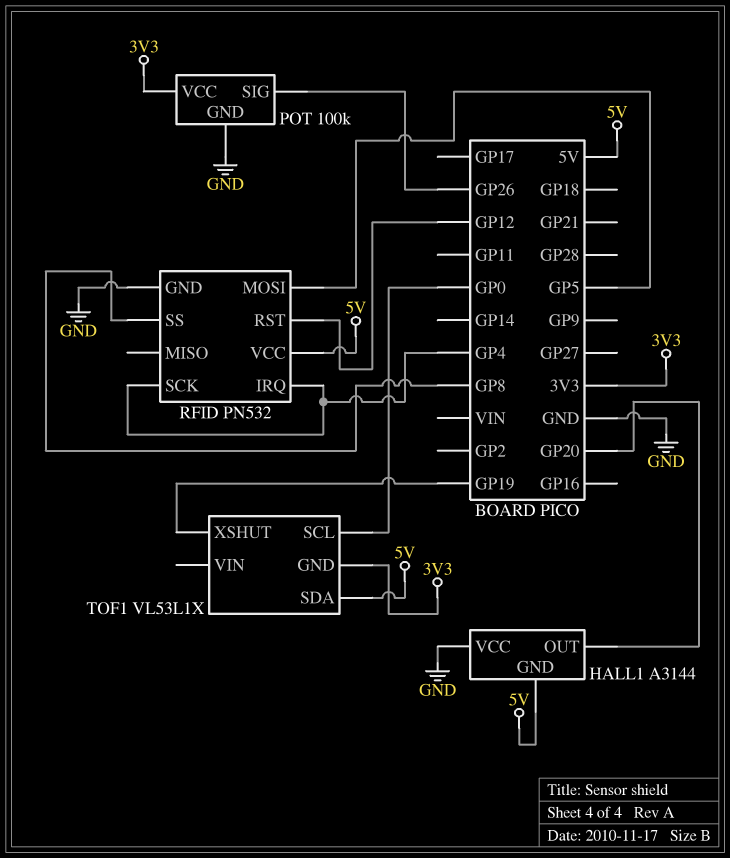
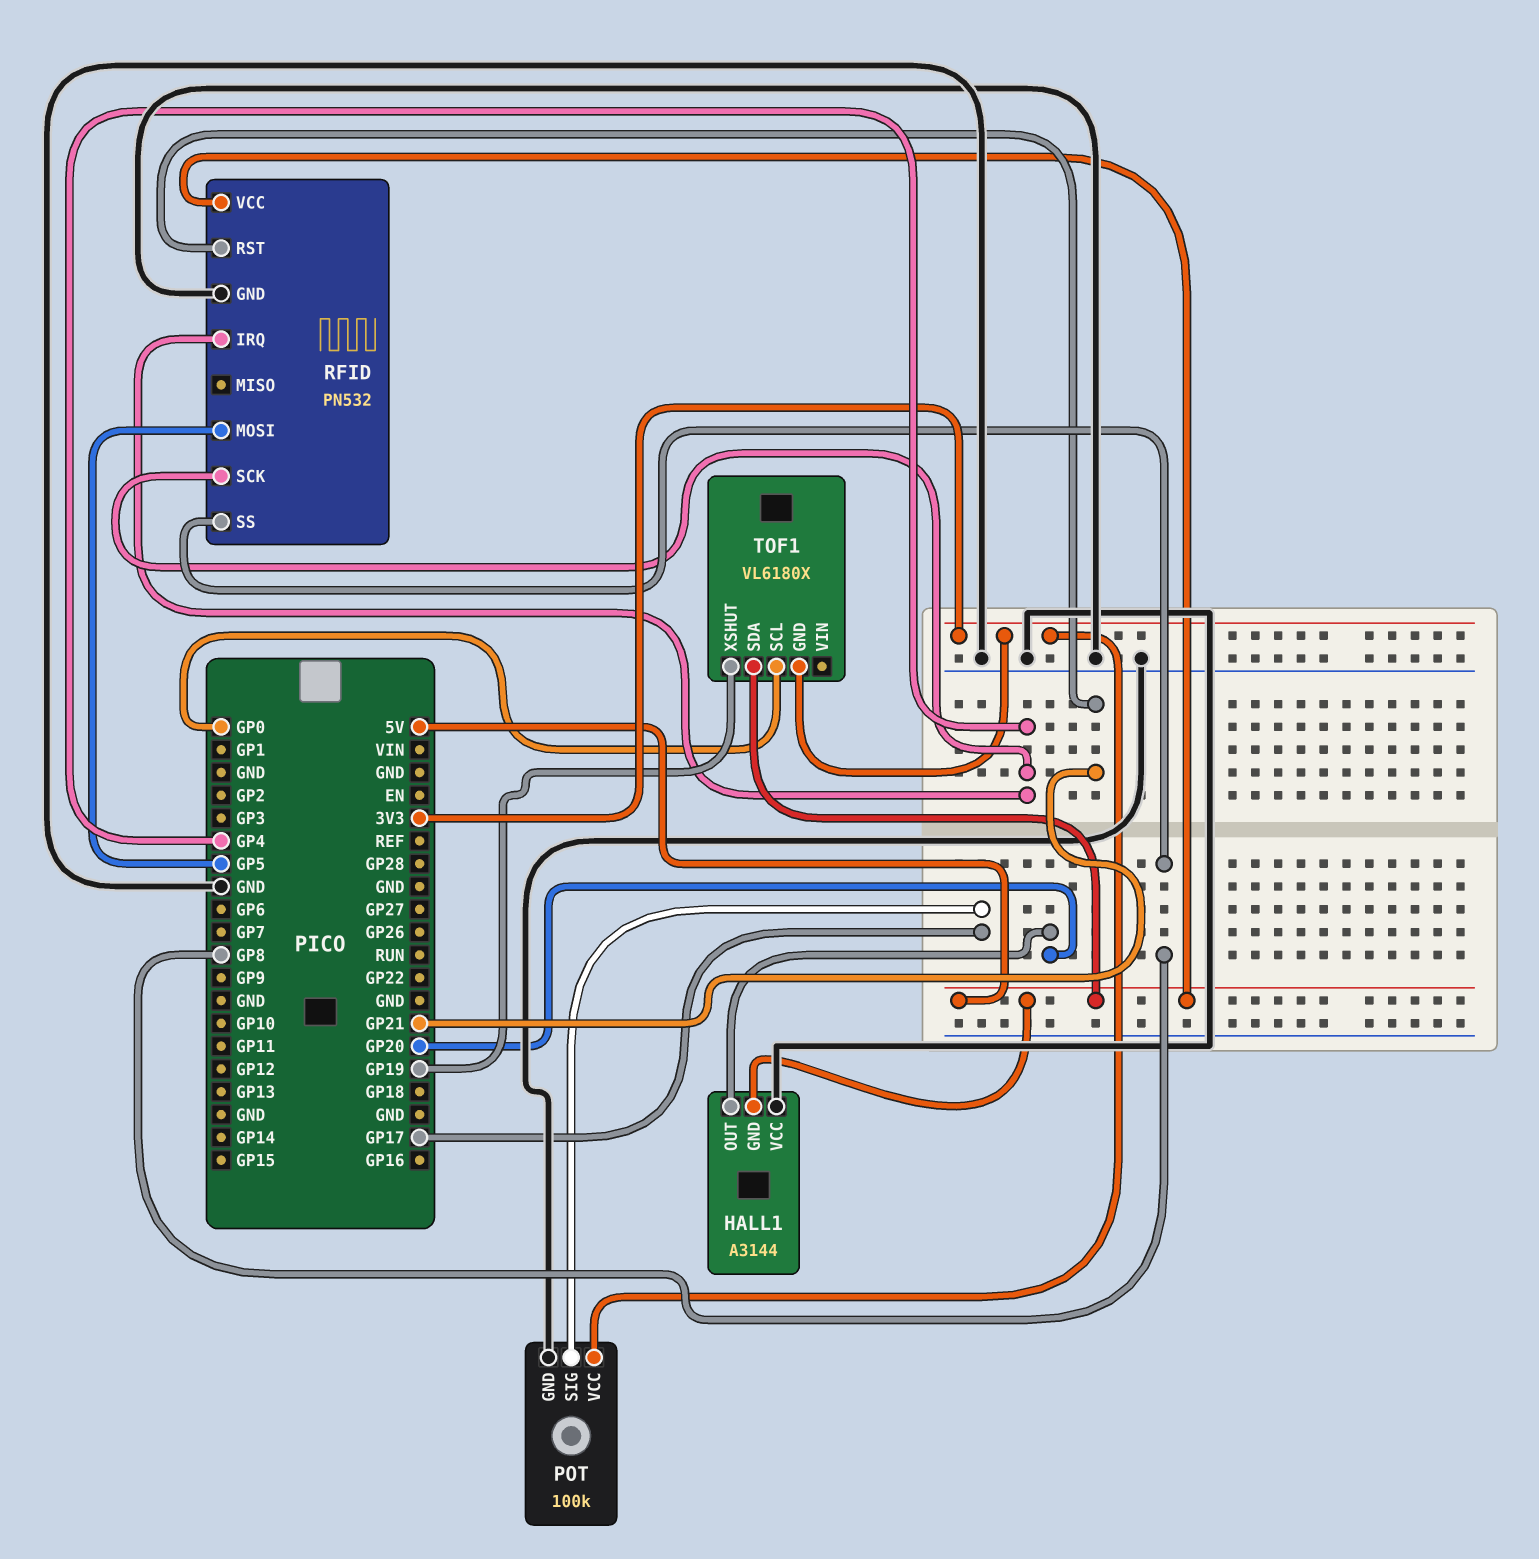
POT pin SIG: GP26 -> GP17
RFID pin RST: GP12 -> GP21
TOF1: VL53L1X -> VL6180X

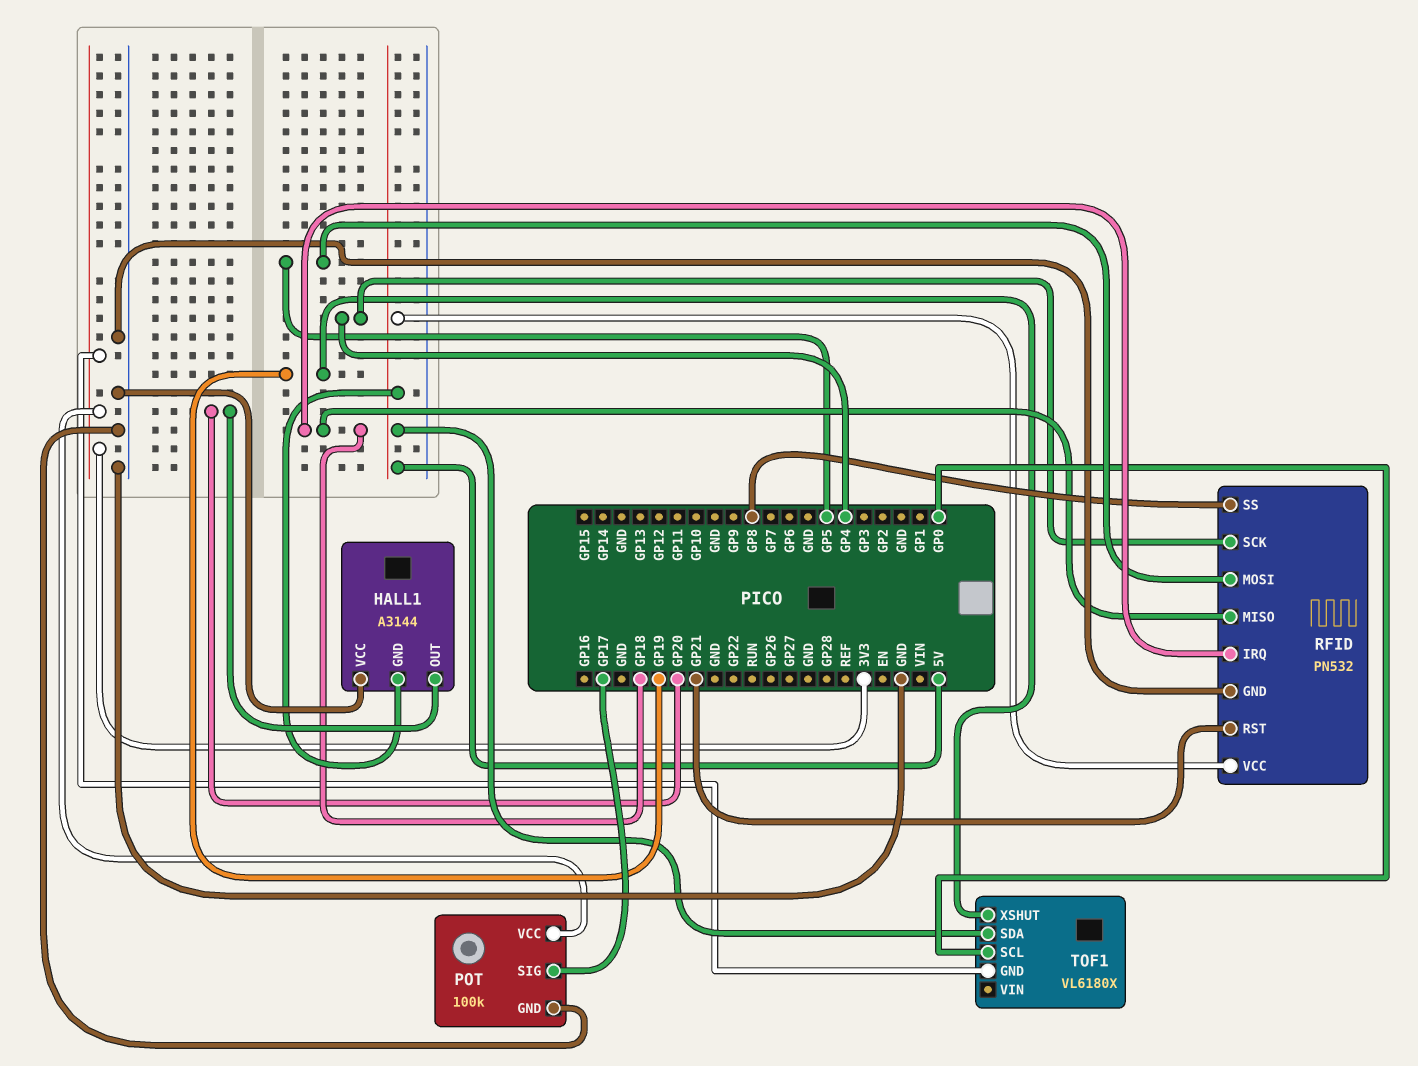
RFID pin IRQ: GP4 -> GP18
RFID pin MISO: none -> GP18

